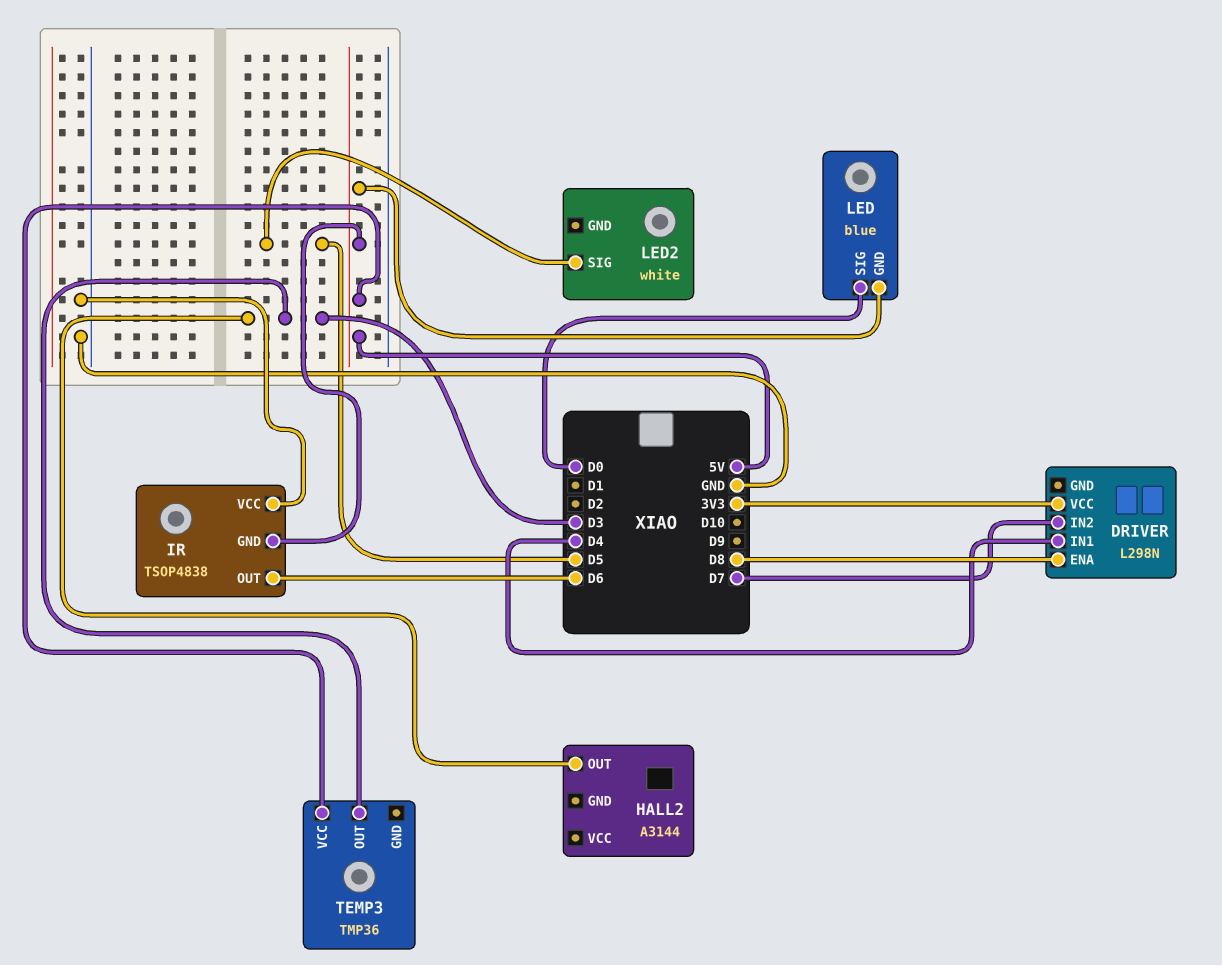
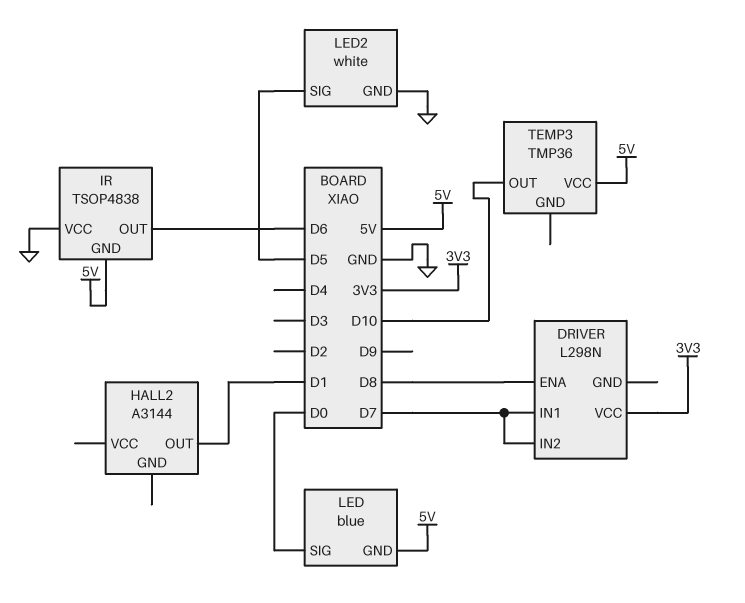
DRIVER pin IN1: D4 -> D7
HALL2 pin OUT: D3 -> D1
LED2 pin GND: none -> GND
TEMP3 pin OUT: D3 -> D10

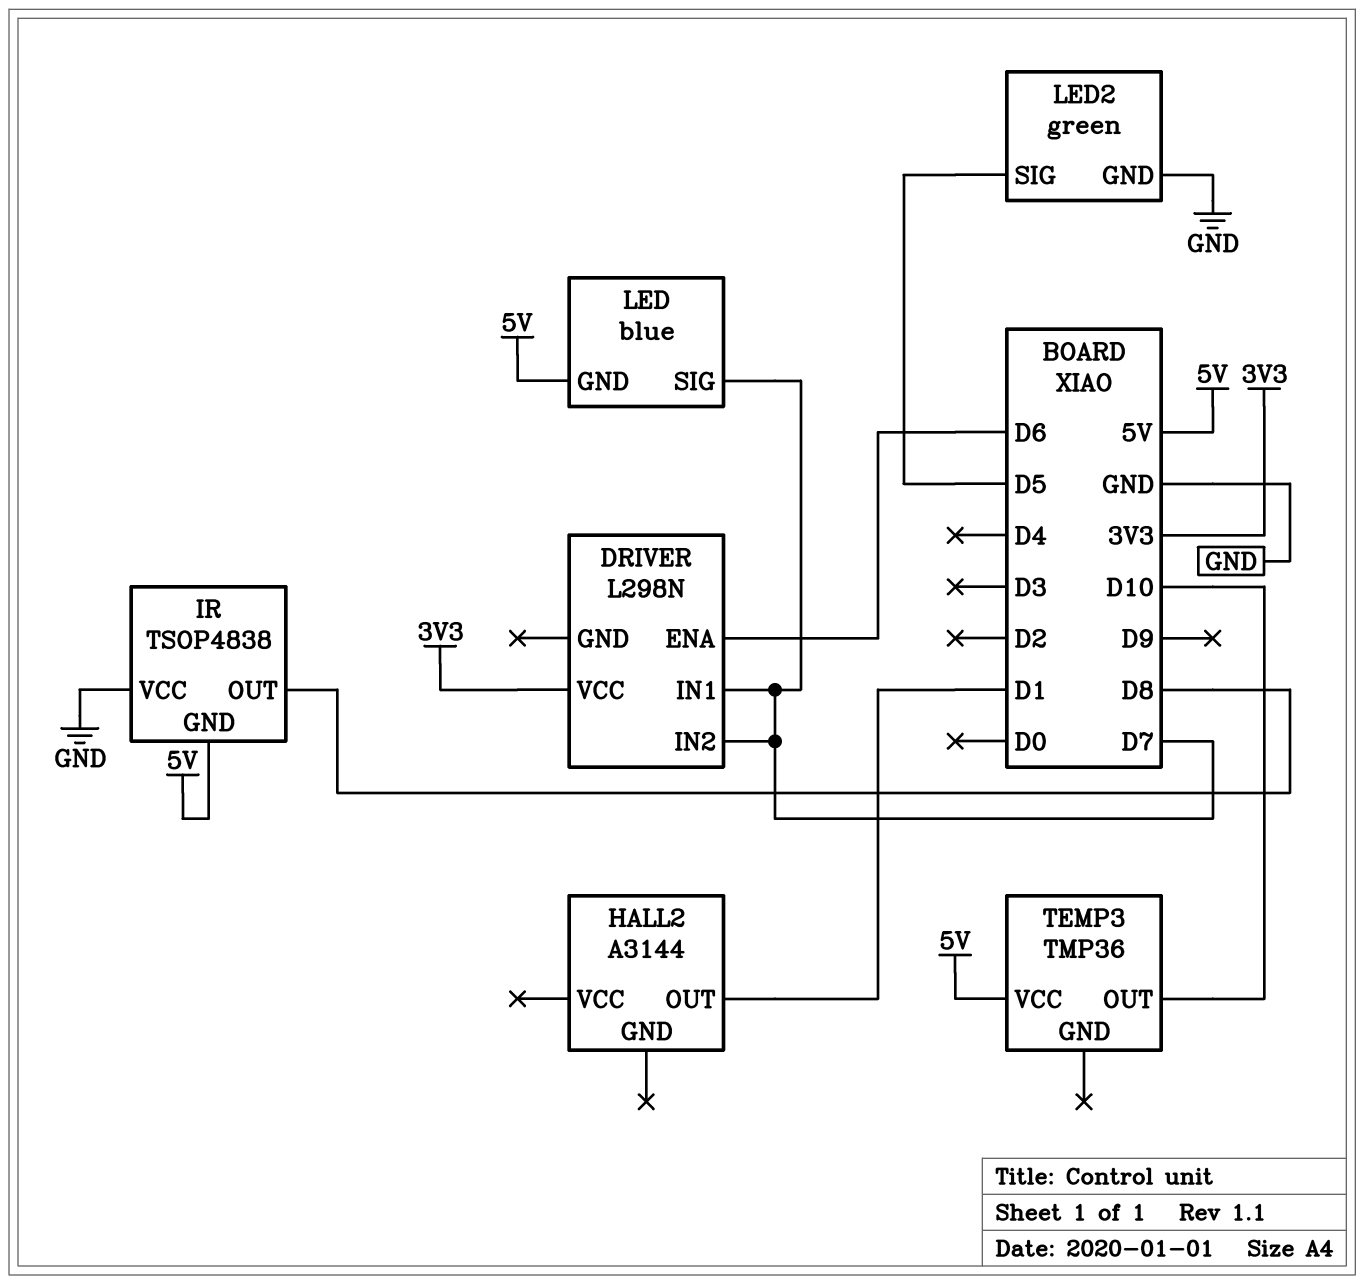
DRIVER pin ENA: D8 -> D6
IR pin OUT: D6 -> D8
LED pin SIG: D0 -> D7
LED2: white -> green

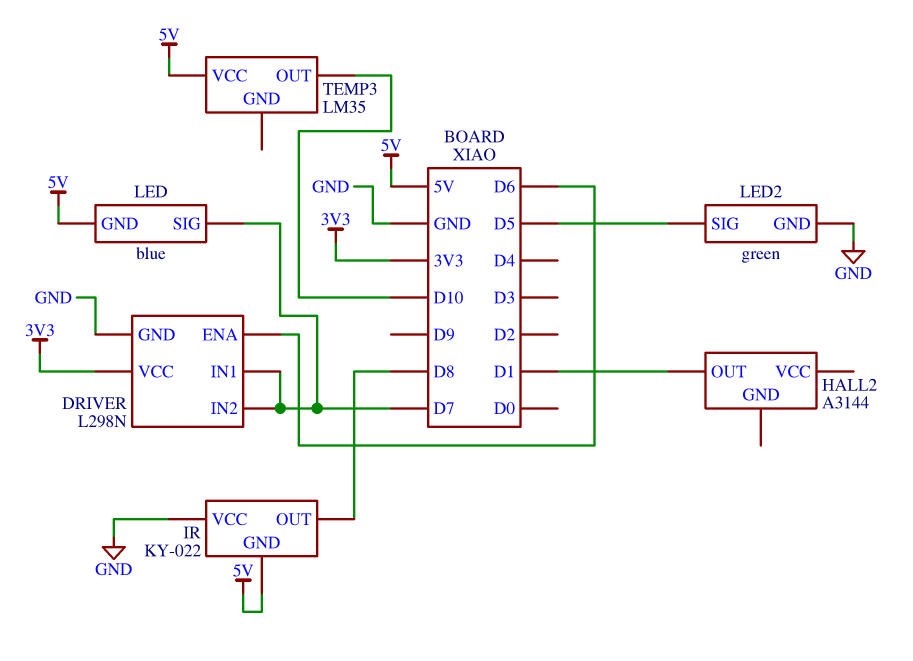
DRIVER pin GND: none -> GND
IR: TSOP4838 -> KY-022
TEMP3: TMP36 -> LM35

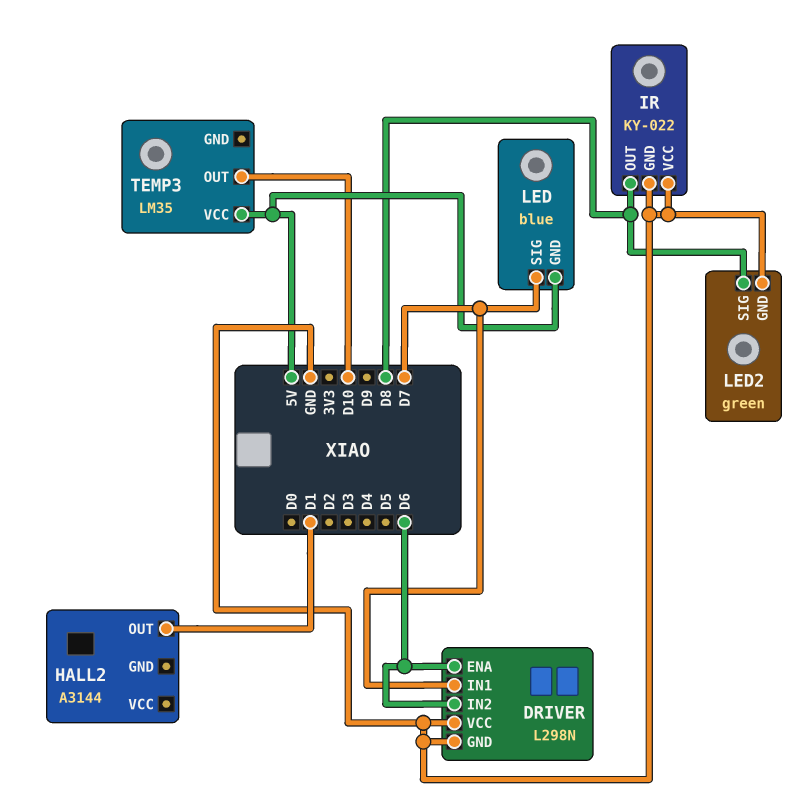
DRIVER pin IN2: D7 -> D6
DRIVER pin VCC: 3V3 -> GND
IR pin GND: 5V -> GND
LED2 pin SIG: D5 -> D8

